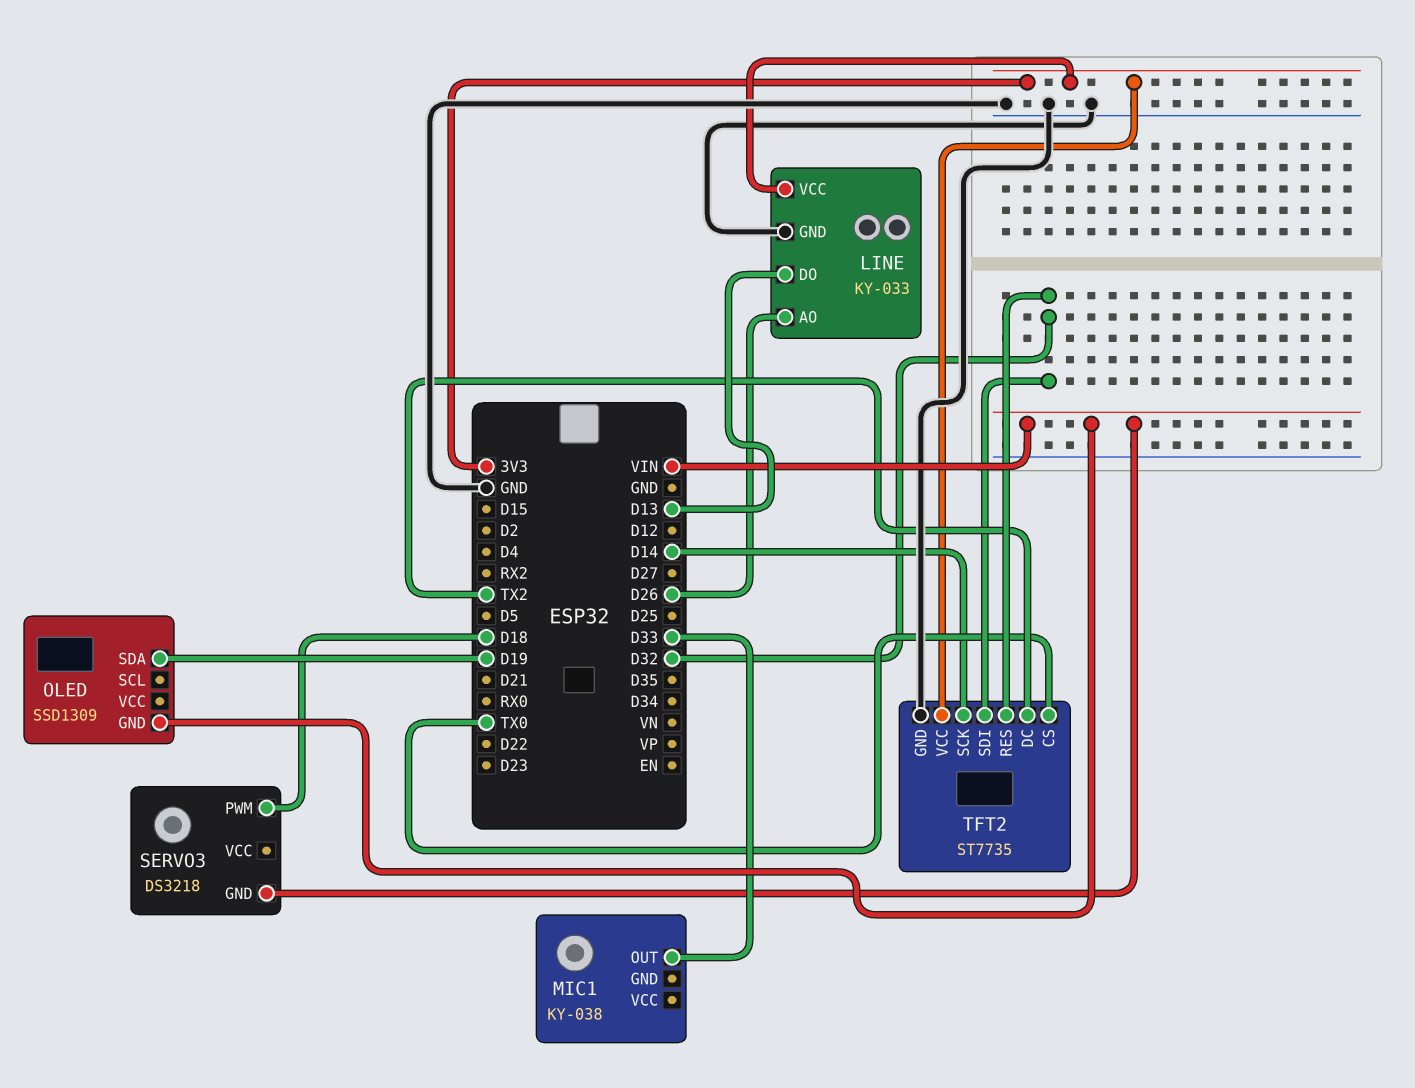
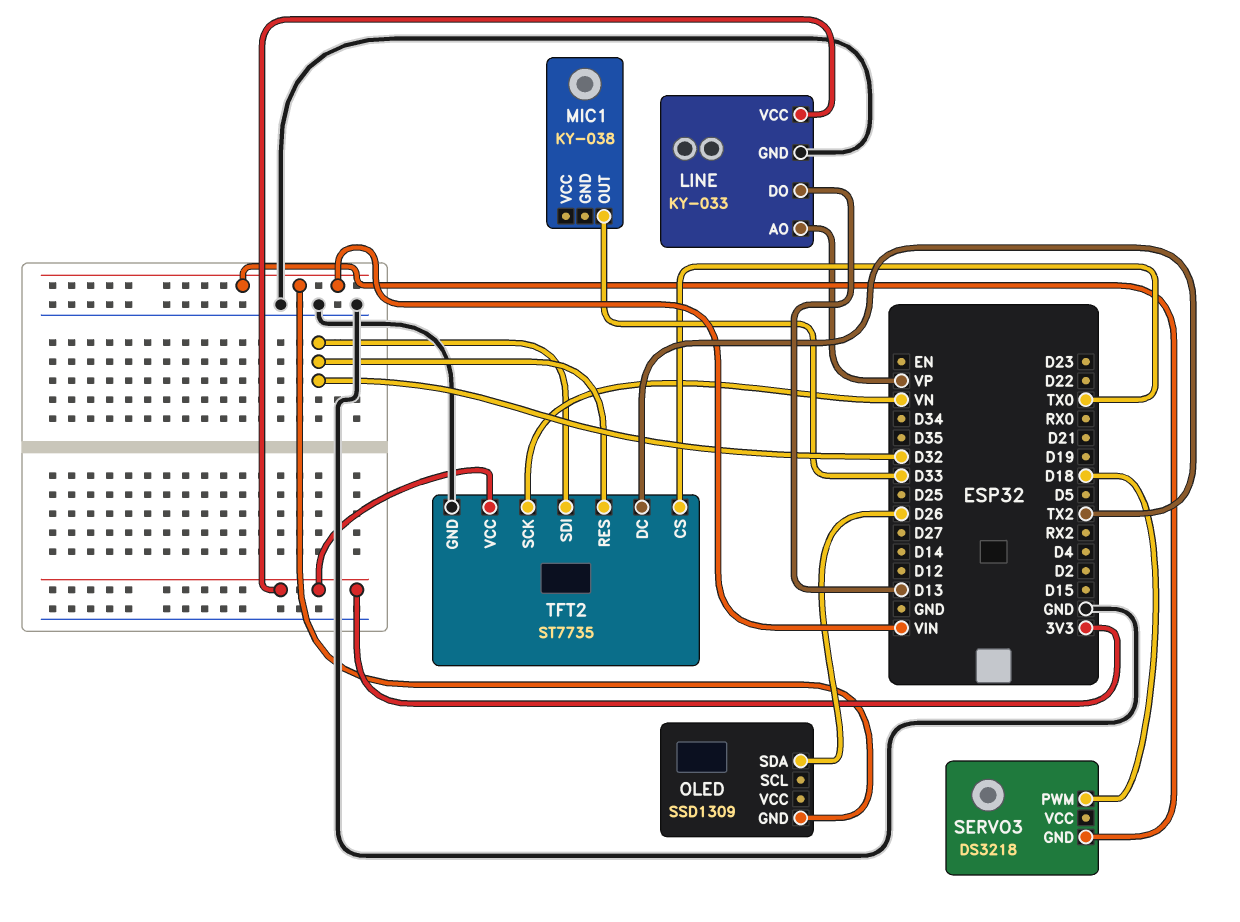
LINE pin AO: D26 -> VP
OLED pin SDA: D19 -> D26
TFT2 pin SCK: D14 -> VN

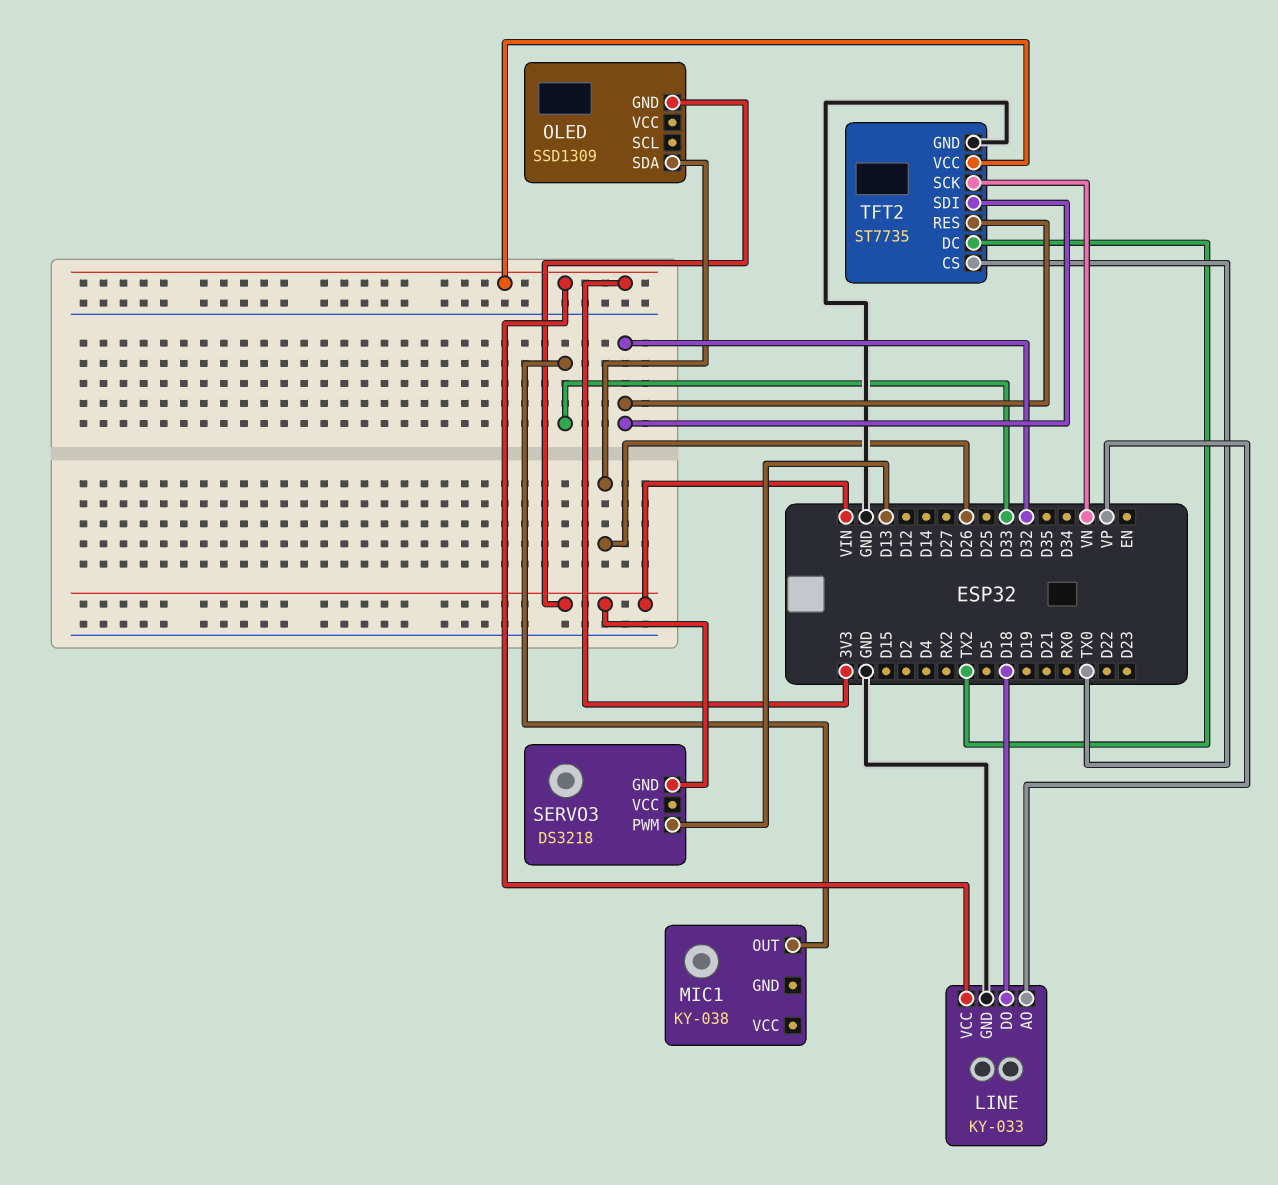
LINE pin DO: D13 -> D18
SERVO3 pin PWM: D18 -> D13

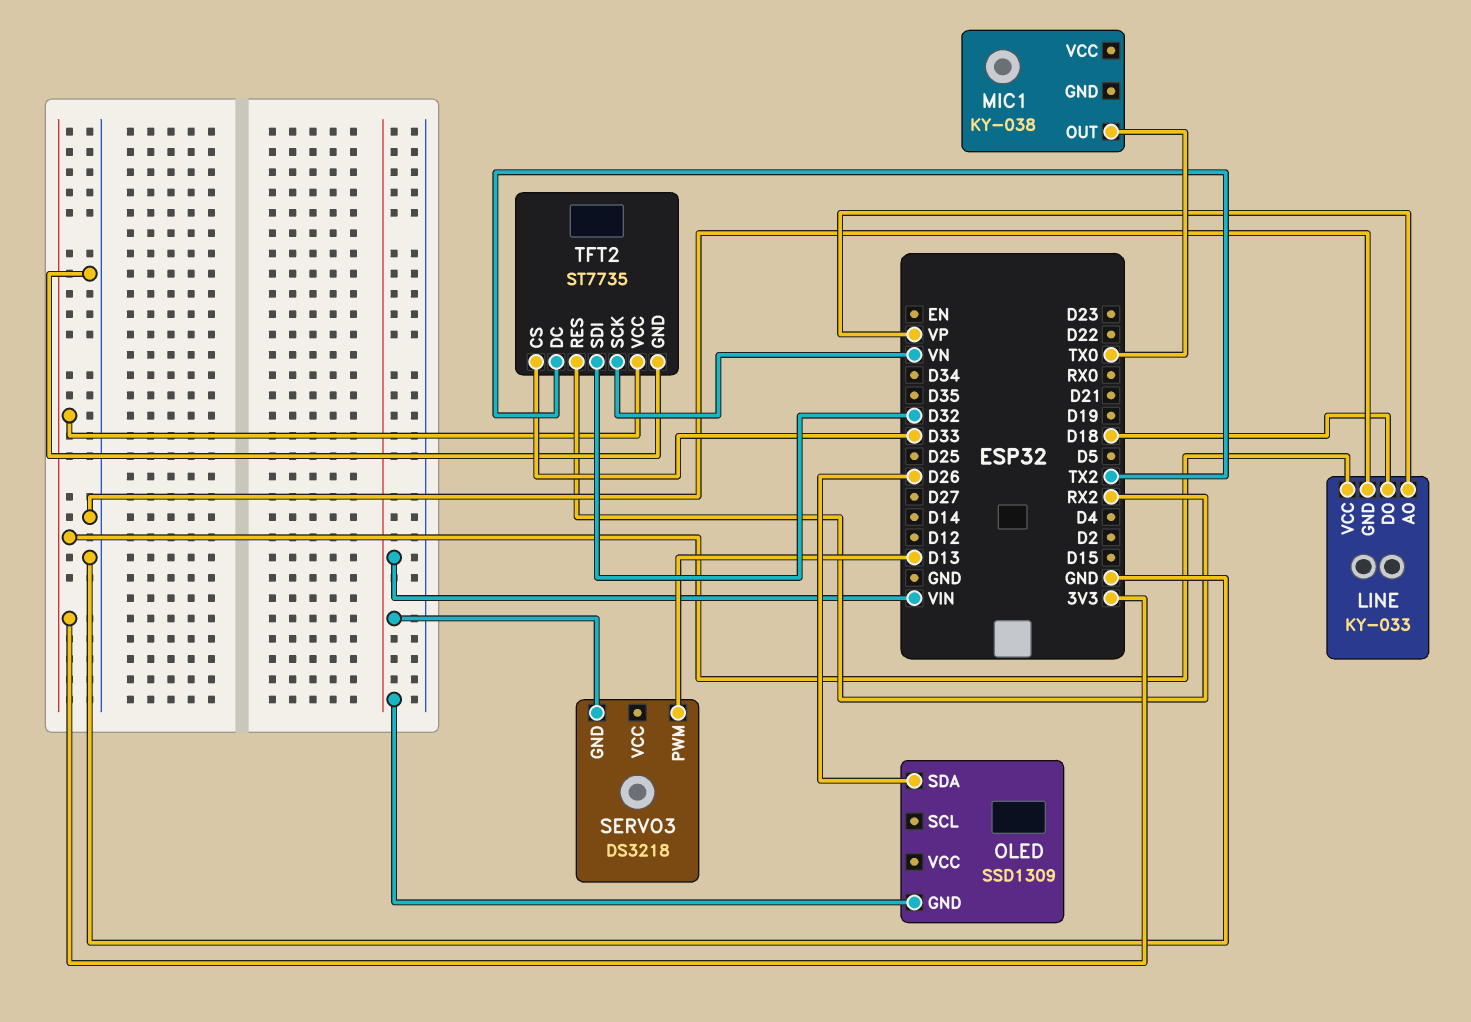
MIC1 pin OUT: D33 -> TX0
TFT2 pin CS: TX0 -> D33
TFT2 pin RES: D32 -> RX2

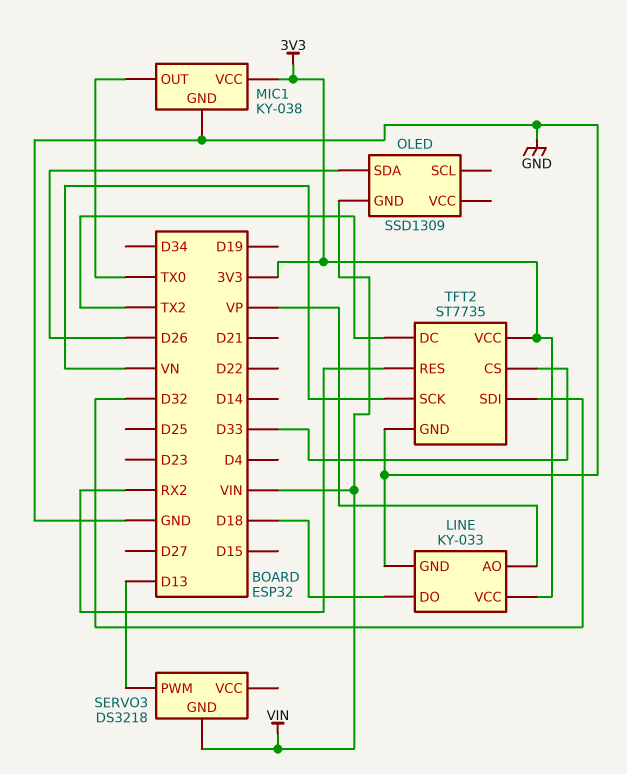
MIC1 pin GND: none -> GND
MIC1 pin VCC: none -> 3V3

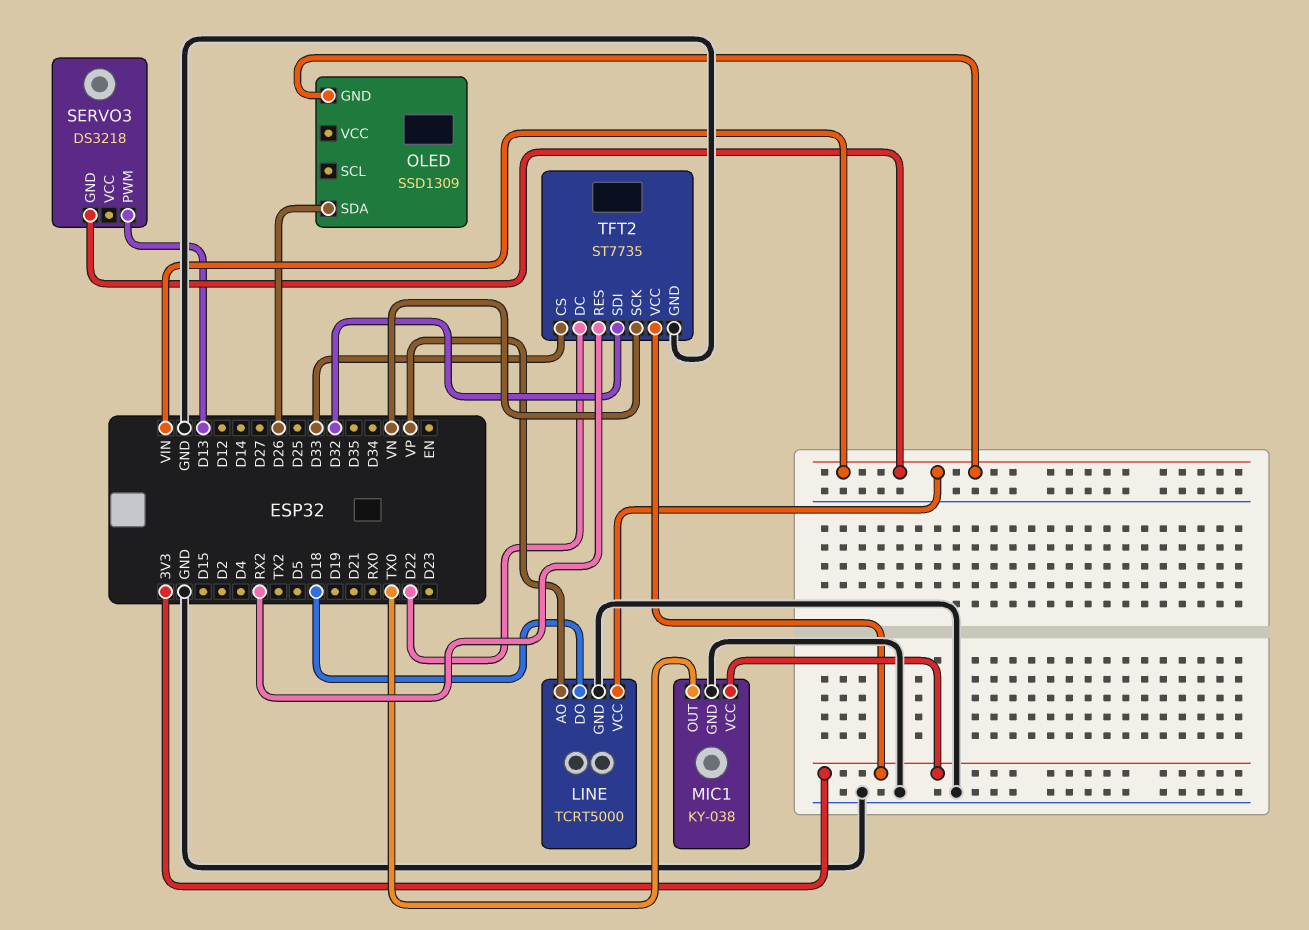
LINE: KY-033 -> TCRT5000
LINE pin VCC: 3V3 -> VIN
TFT2 pin DC: TX2 -> D22

